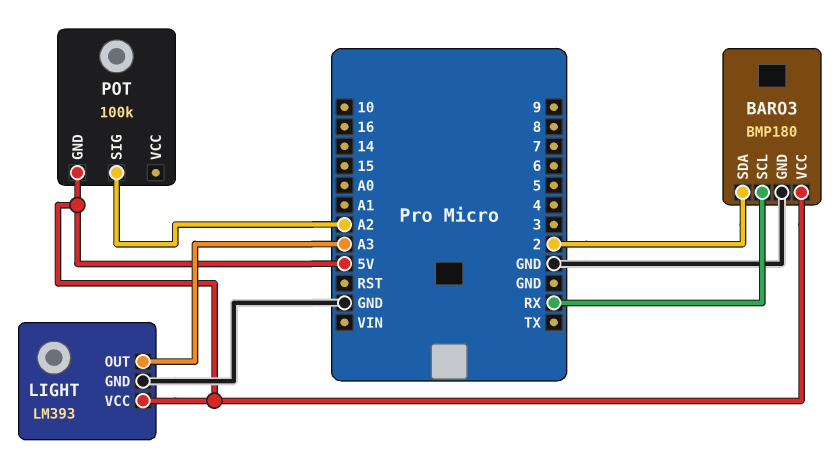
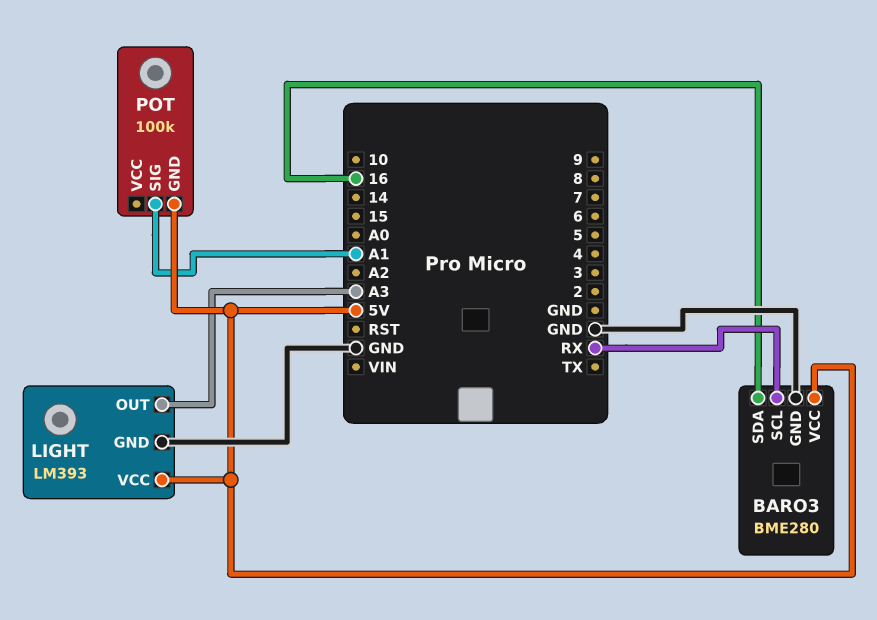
BARO3: BMP180 -> BME280
BARO3 pin SDA: 2 -> 16
POT pin SIG: A2 -> A1

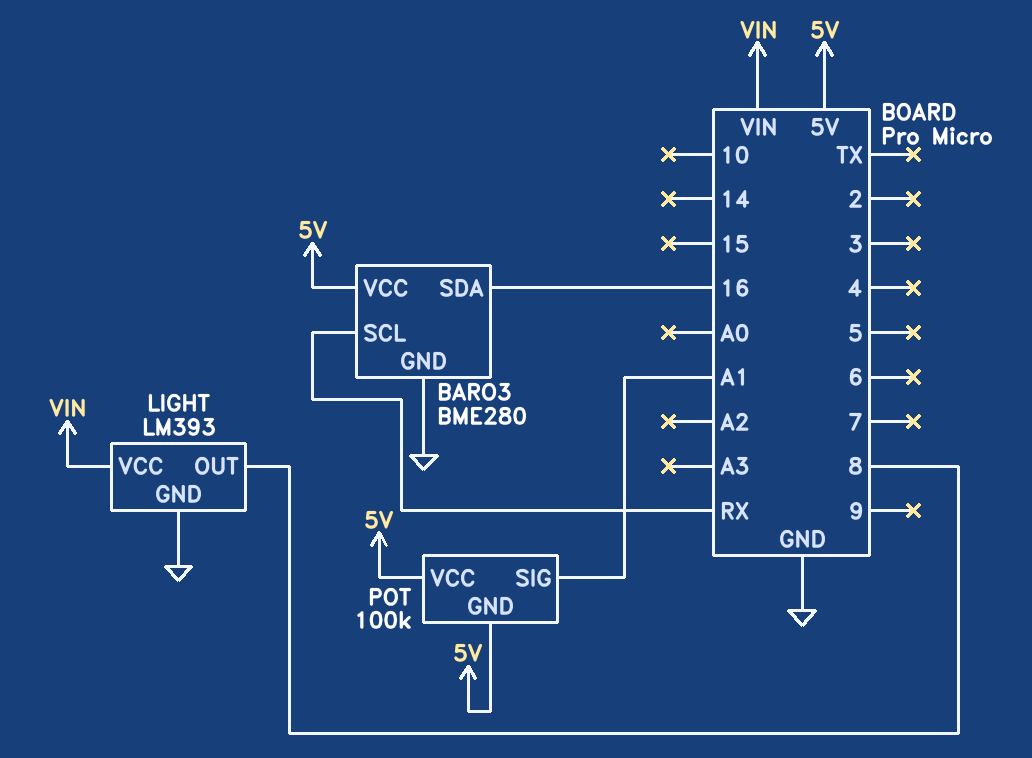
LIGHT pin OUT: A3 -> 8
LIGHT pin VCC: 5V -> VIN
POT pin VCC: none -> 5V

